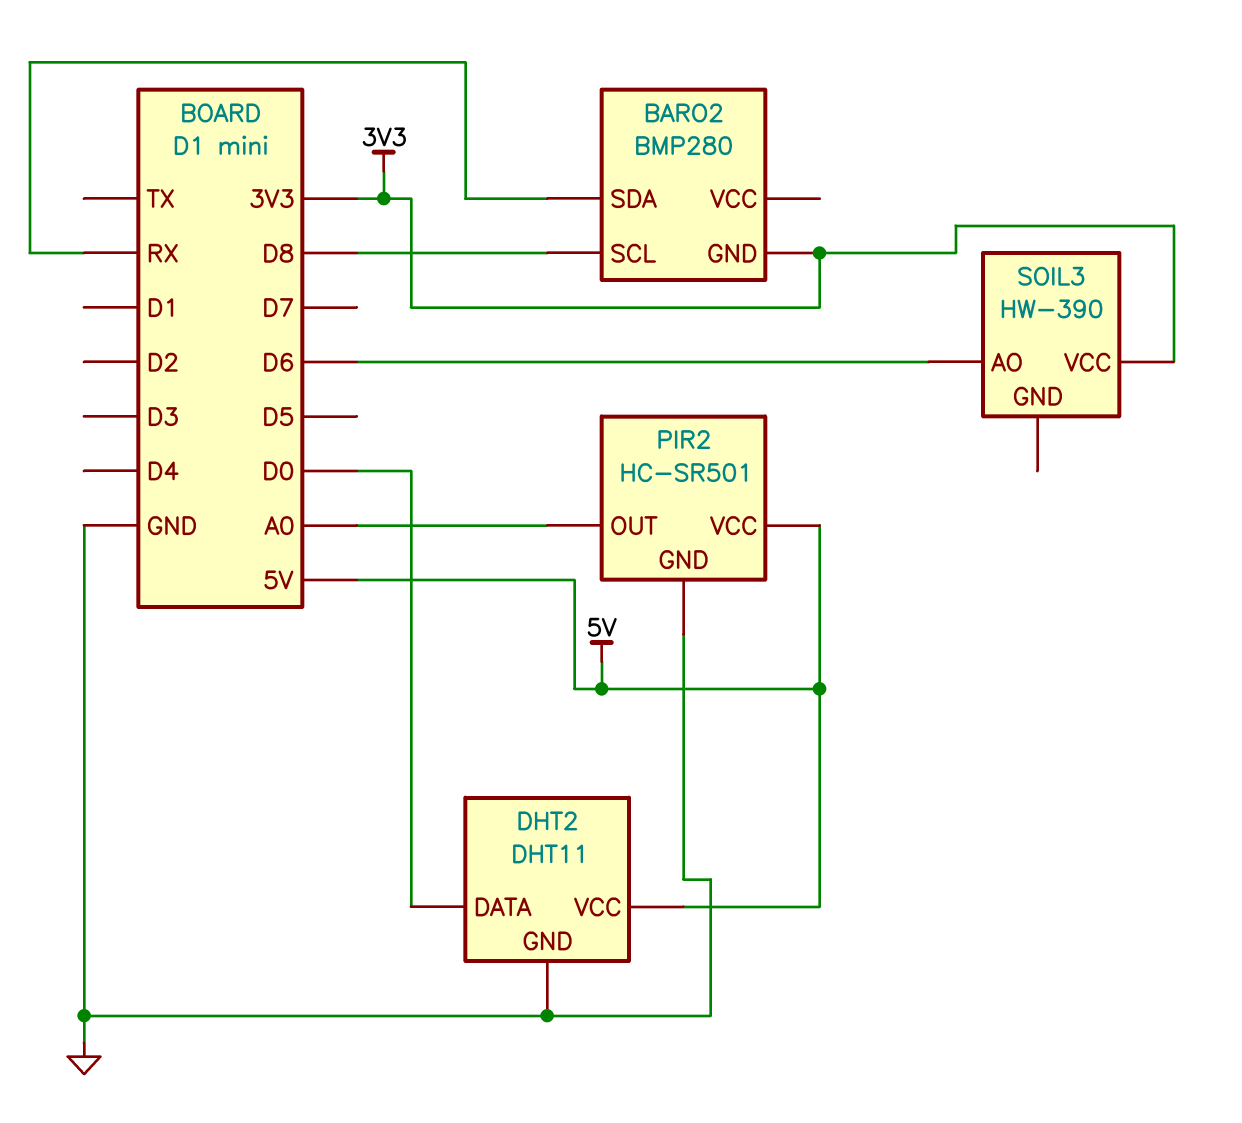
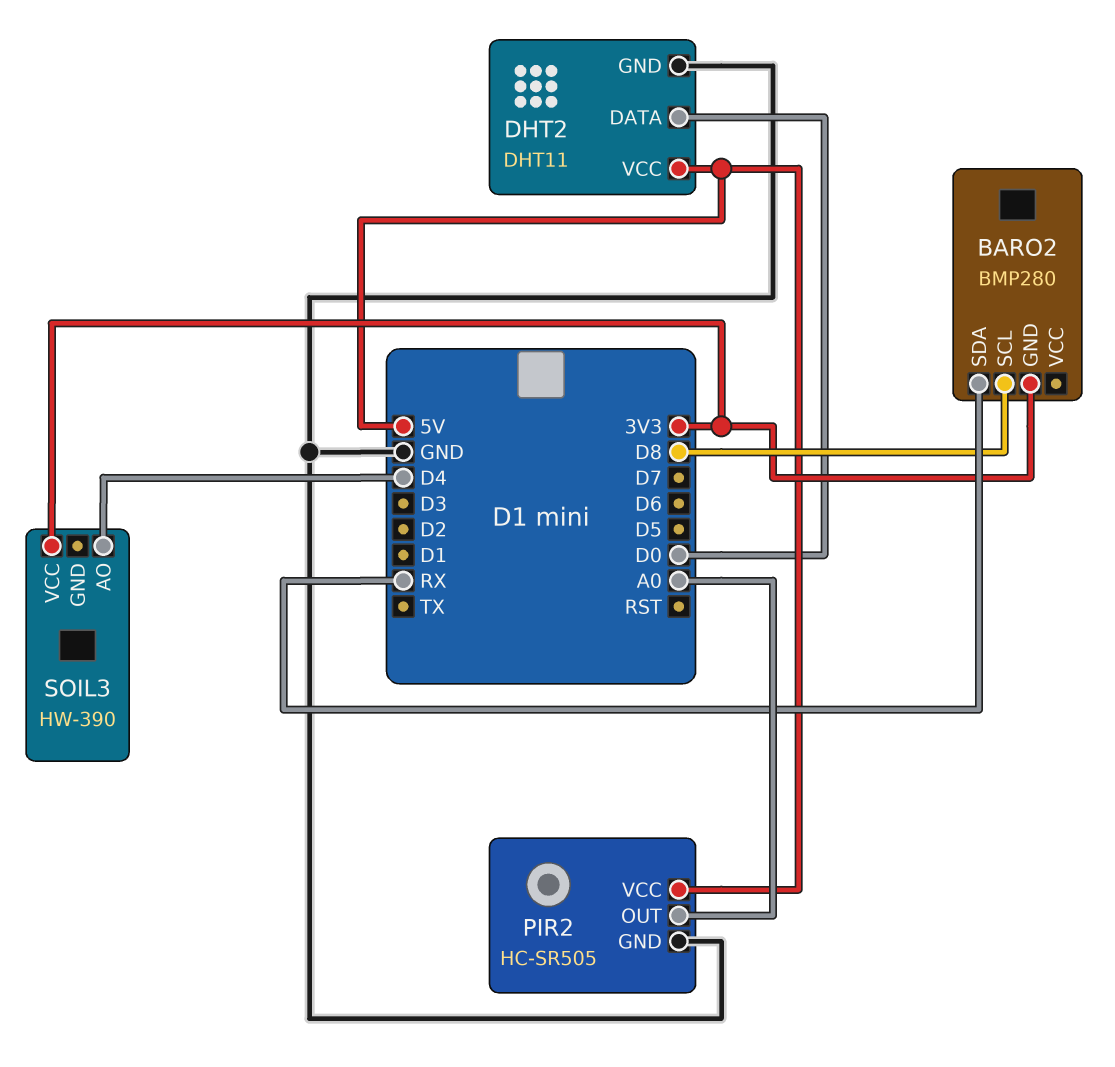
PIR2: HC-SR501 -> HC-SR505
SOIL3 pin AO: D6 -> D4

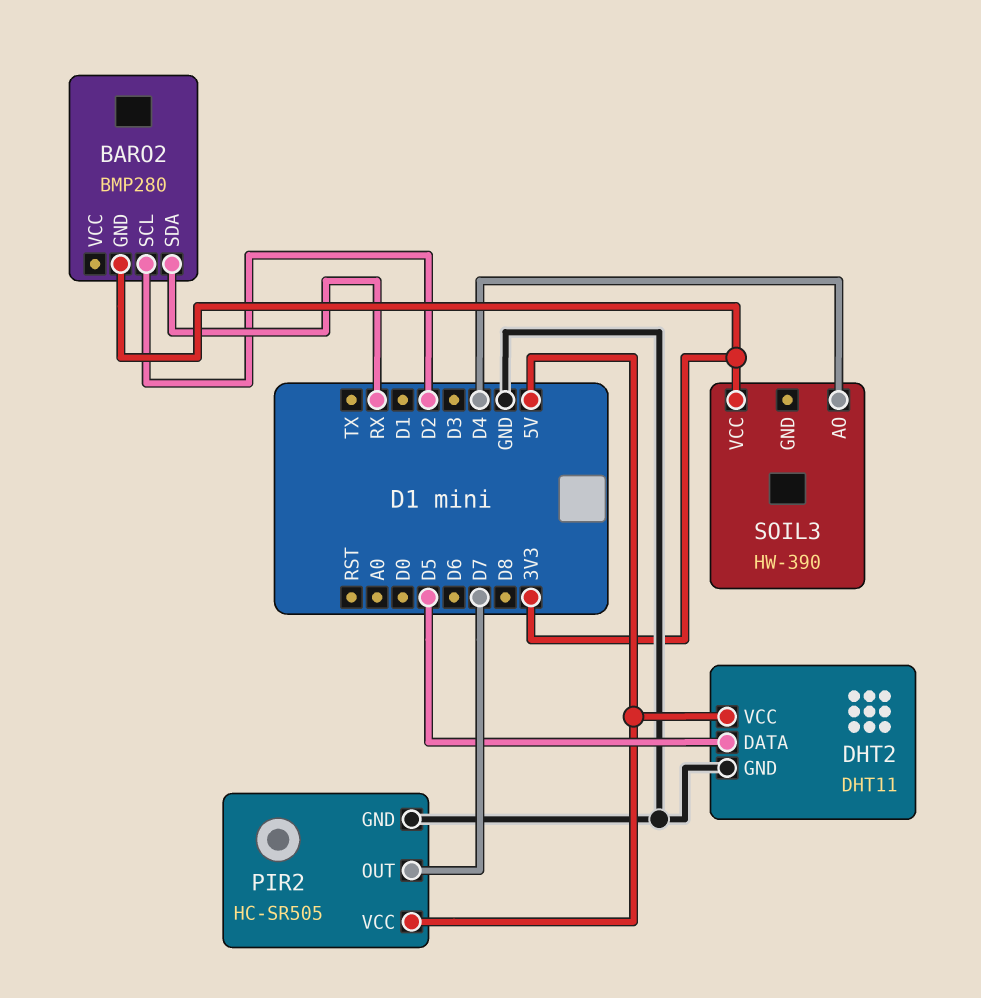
BARO2 pin SCL: D8 -> D2
DHT2 pin DATA: D0 -> D5
PIR2 pin OUT: A0 -> D7

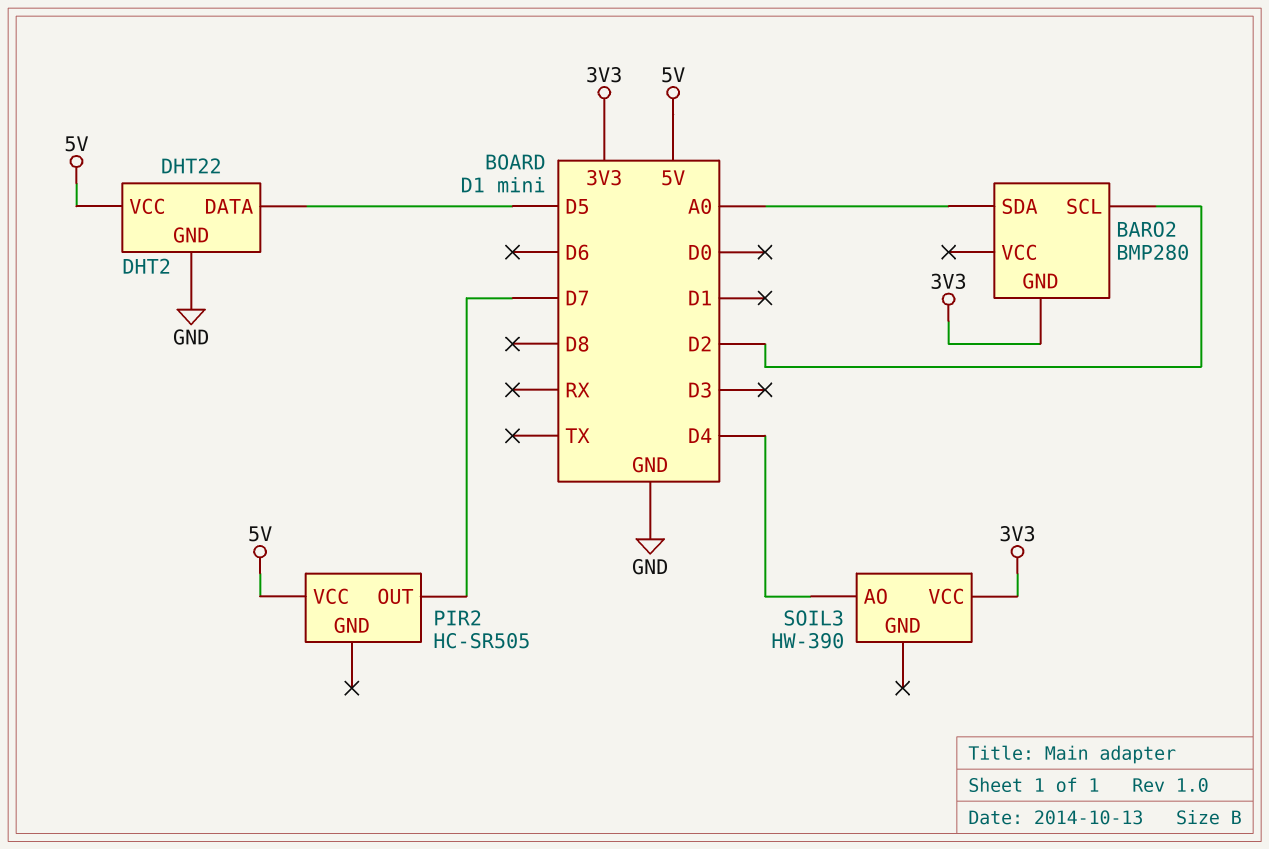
BARO2 pin SDA: RX -> A0
DHT2: DHT11 -> DHT22
PIR2 pin GND: GND -> none

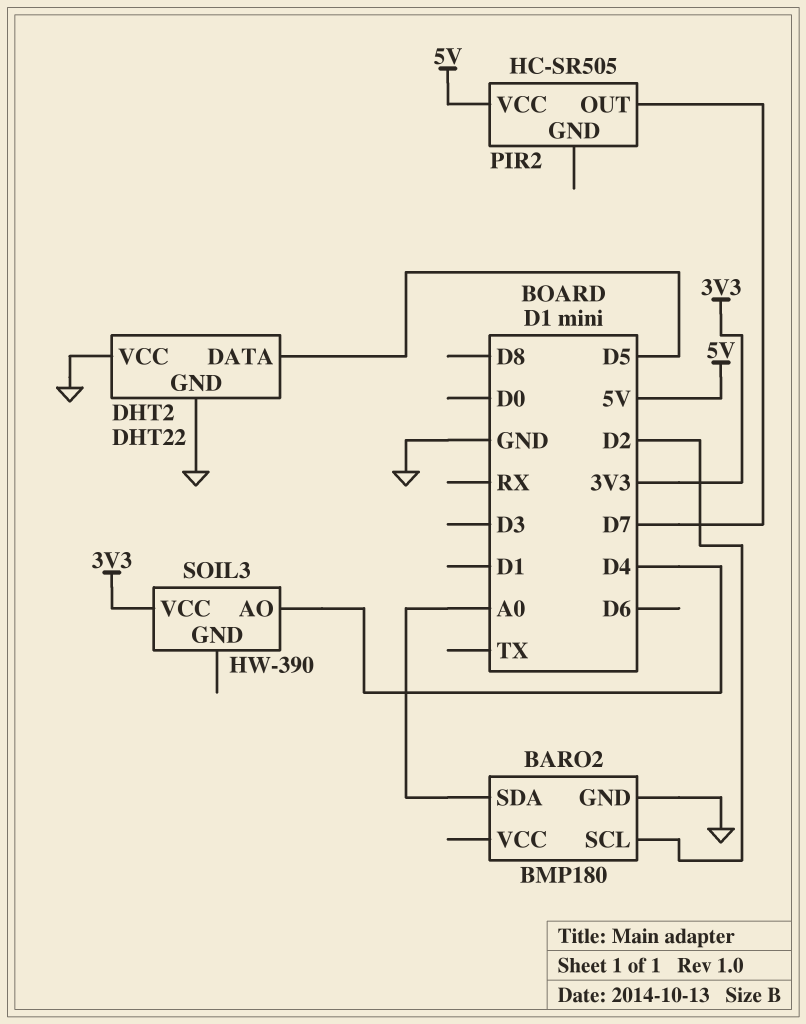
BARO2: BMP280 -> BMP180
BARO2 pin GND: 3V3 -> GND
DHT2 pin VCC: 5V -> GND

